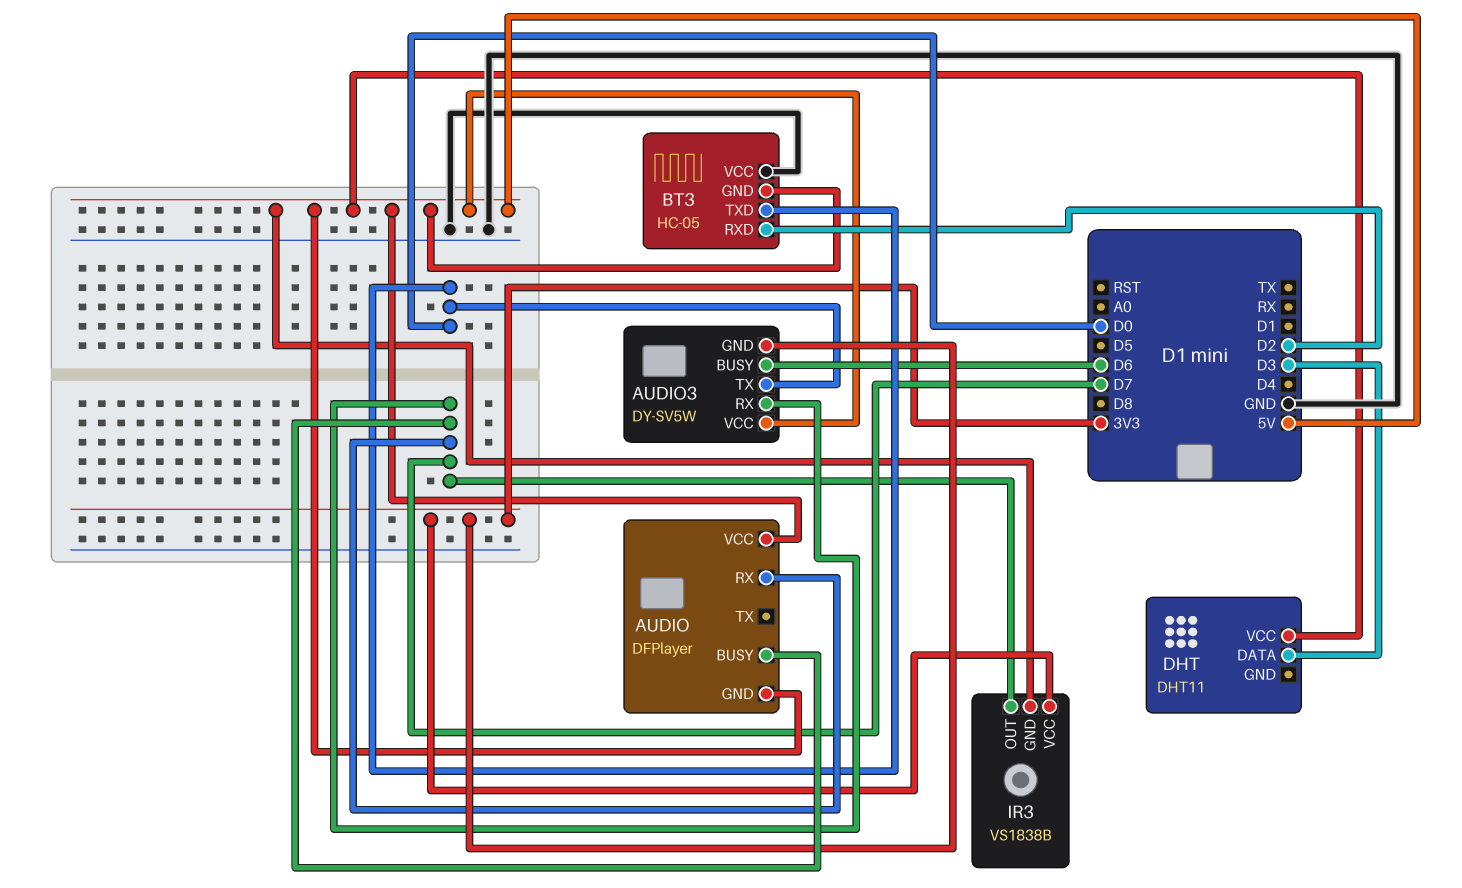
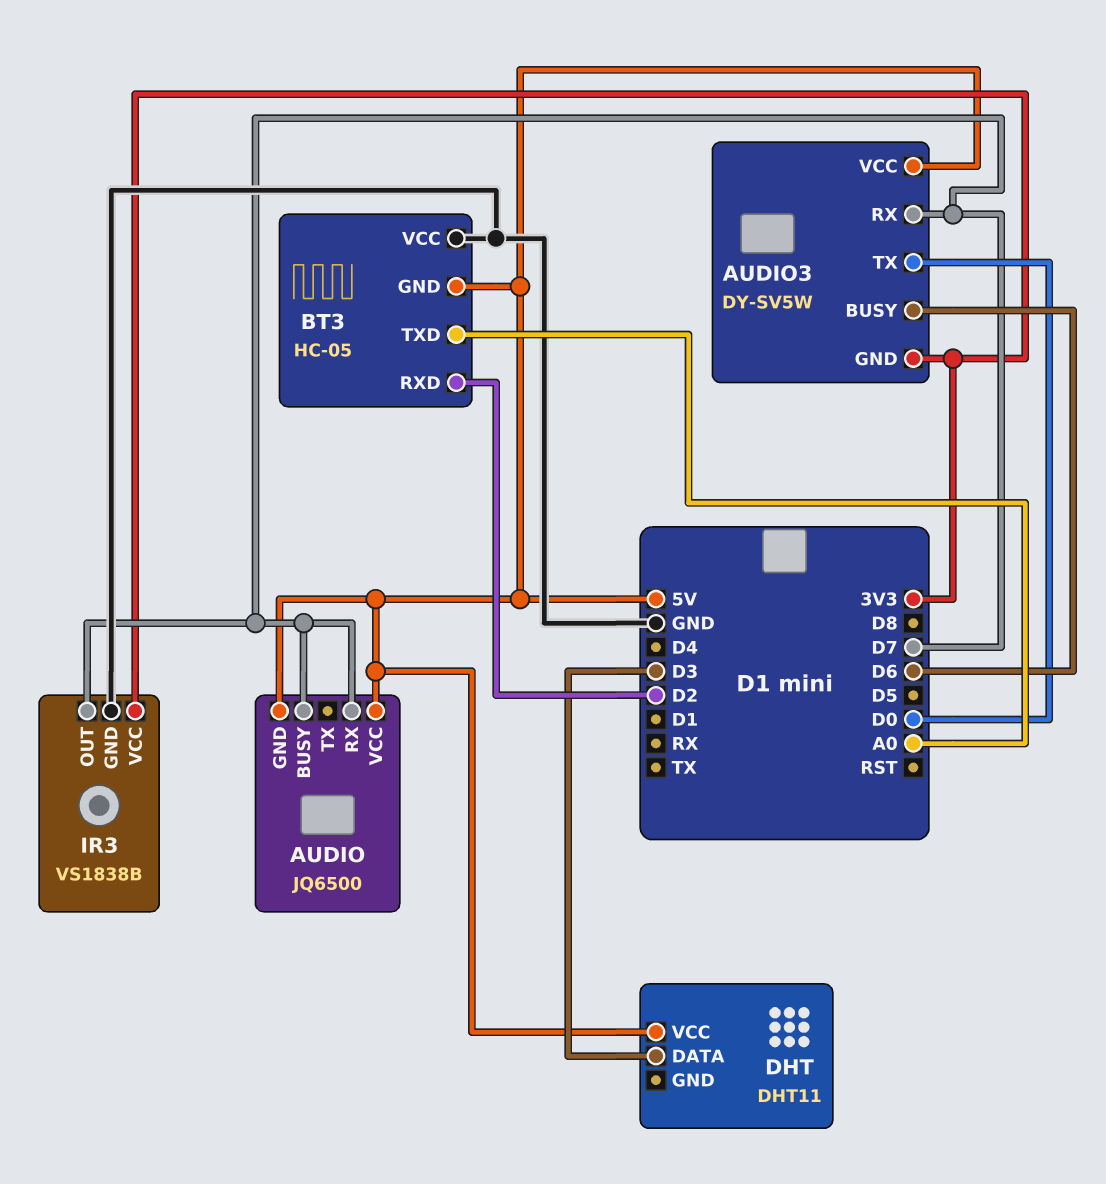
AUDIO: DFPlayer -> JQ6500
BT3 pin TXD: D0 -> A0
IR3 pin GND: 5V -> GND

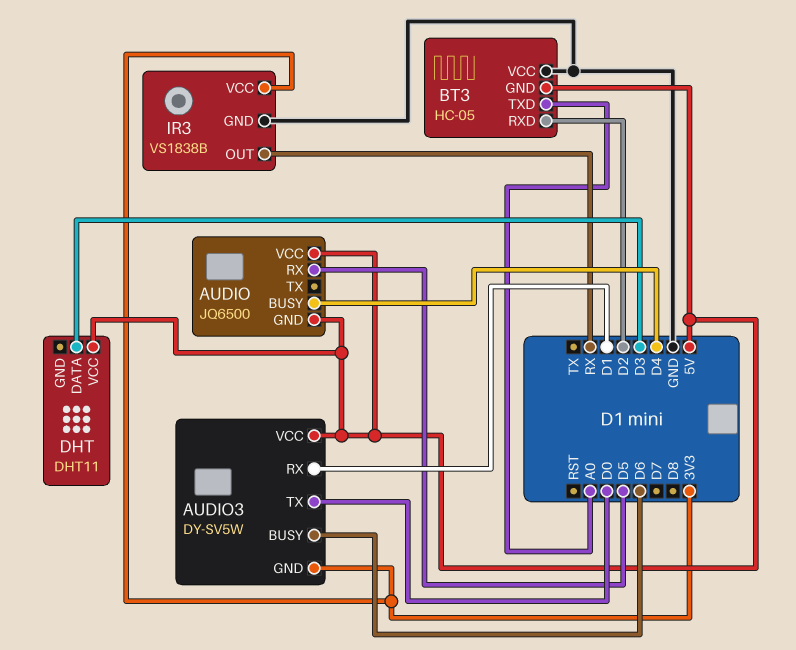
AUDIO pin BUSY: D7 -> D4
AUDIO pin RX: D7 -> D5
AUDIO3 pin RX: D7 -> D1
IR3 pin OUT: D7 -> RX

